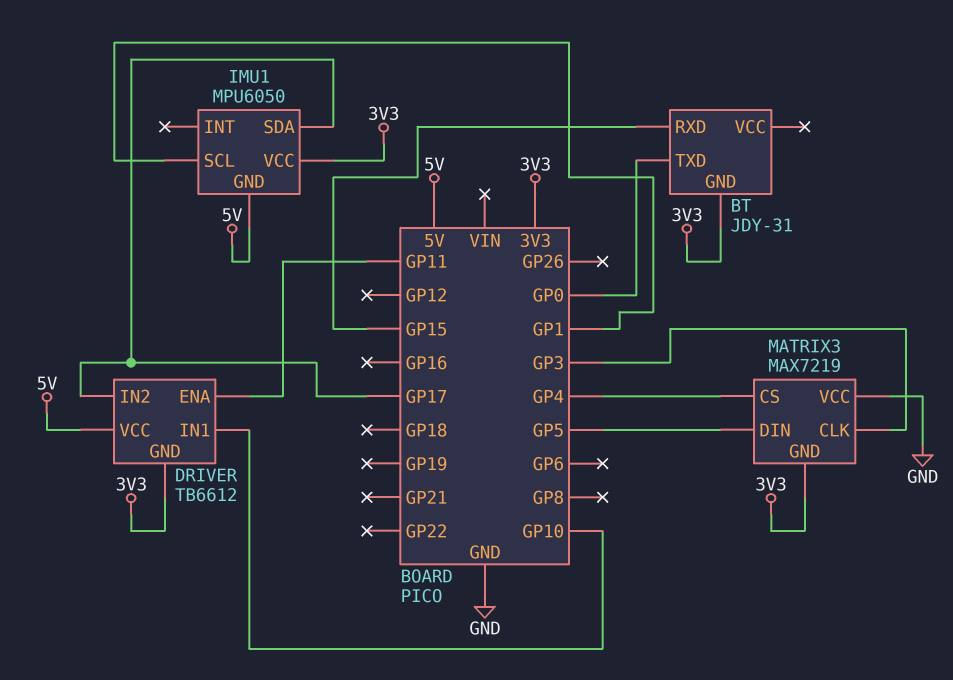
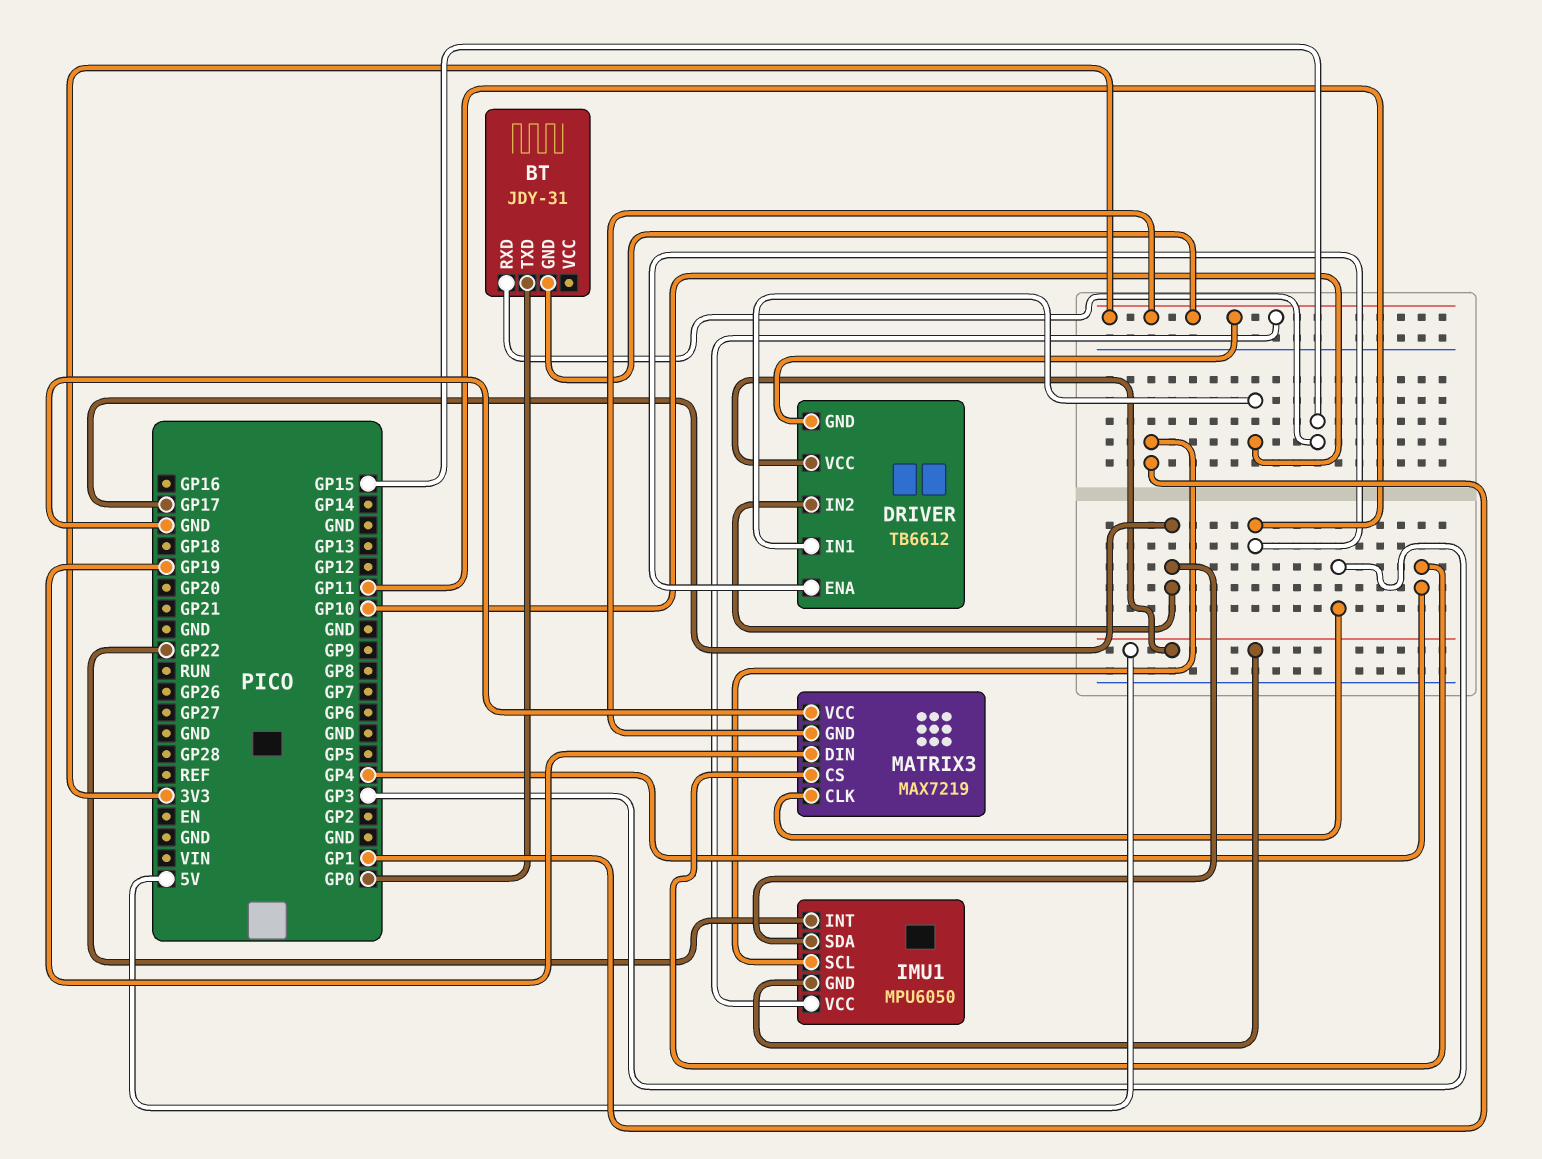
IMU1 pin INT: none -> GP22
MATRIX3 pin DIN: GP5 -> GP19

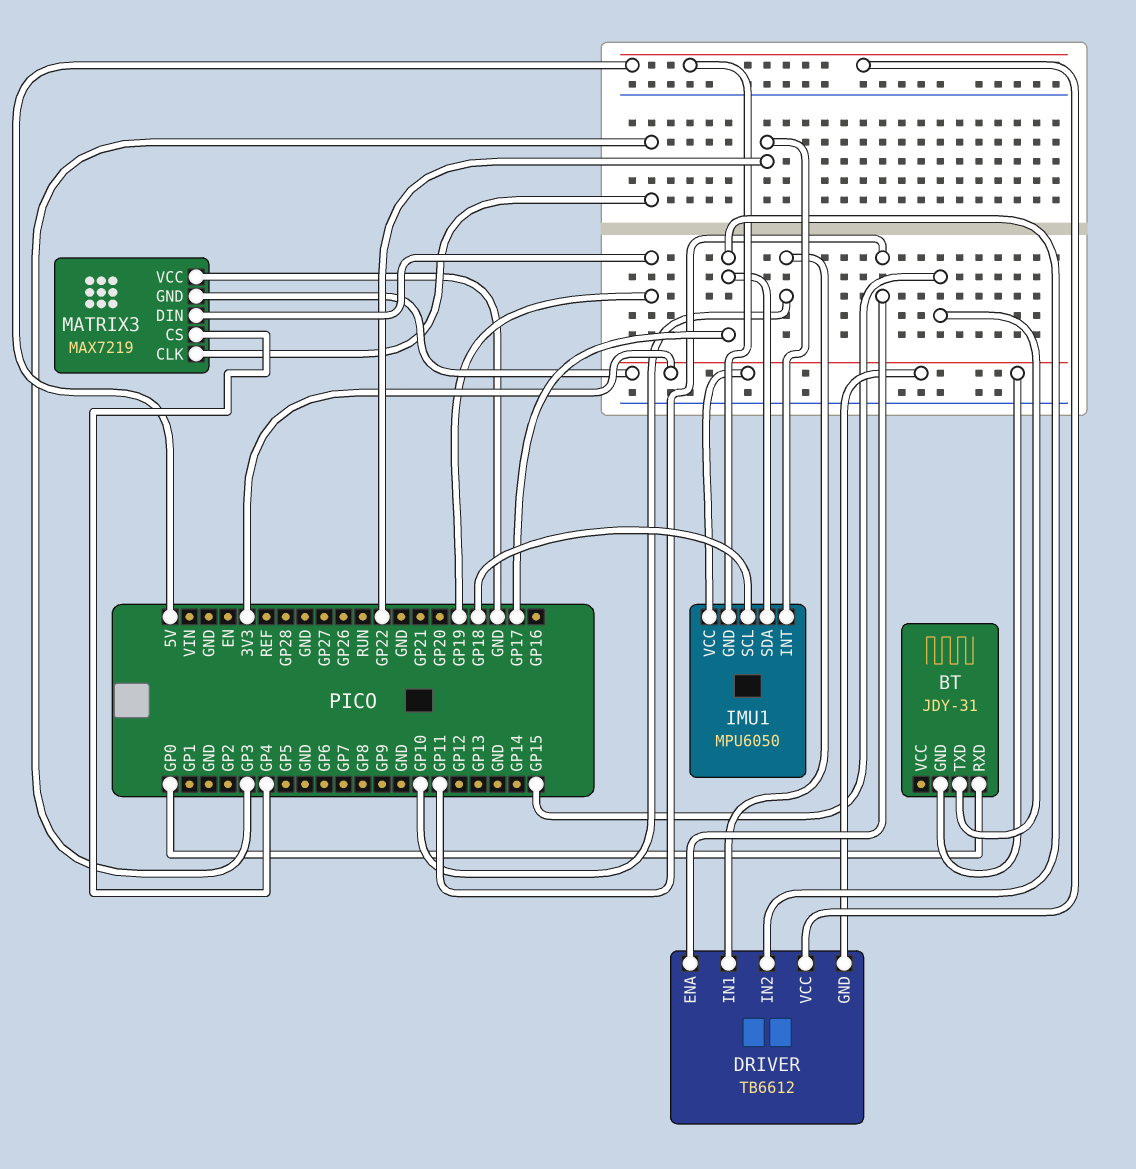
BT pin RXD: GP15 -> GP0
BT pin TXD: GP0 -> GP15
IMU1 pin SCL: GP1 -> GP18

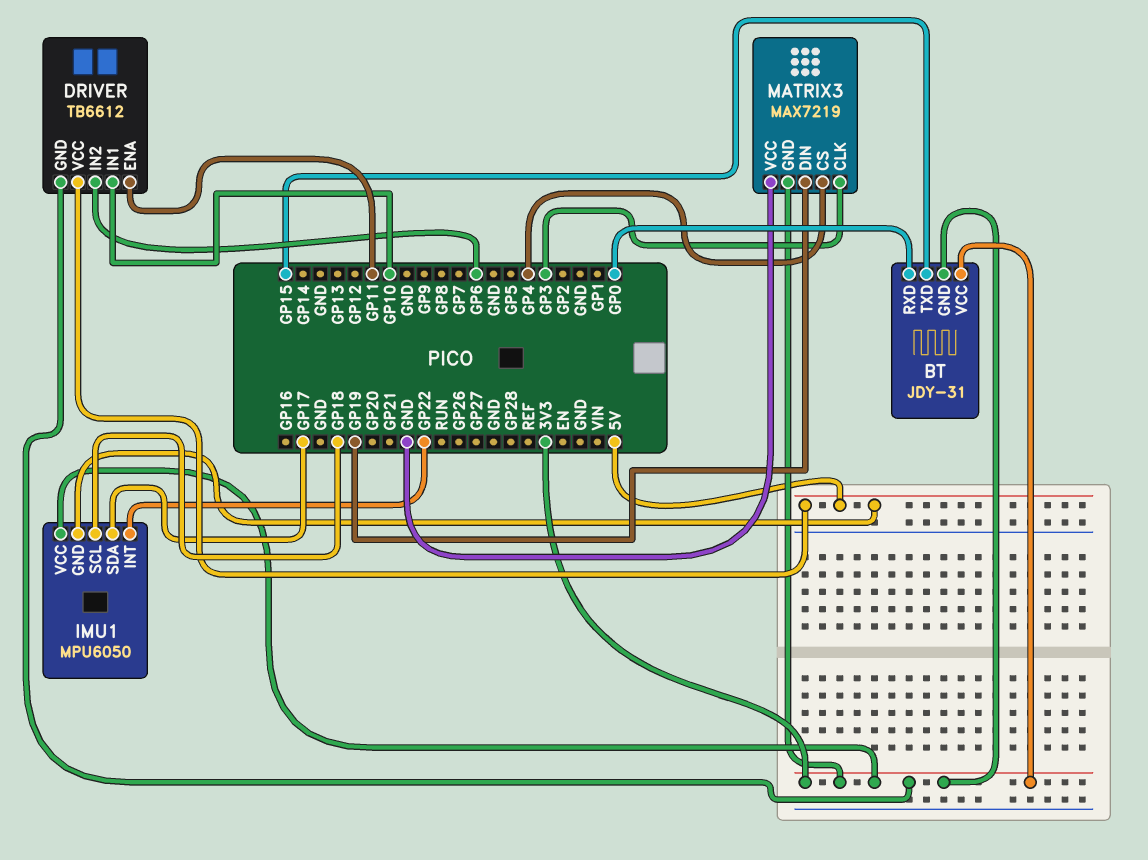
BT pin VCC: none -> 3V3
DRIVER pin IN2: GP17 -> GP6

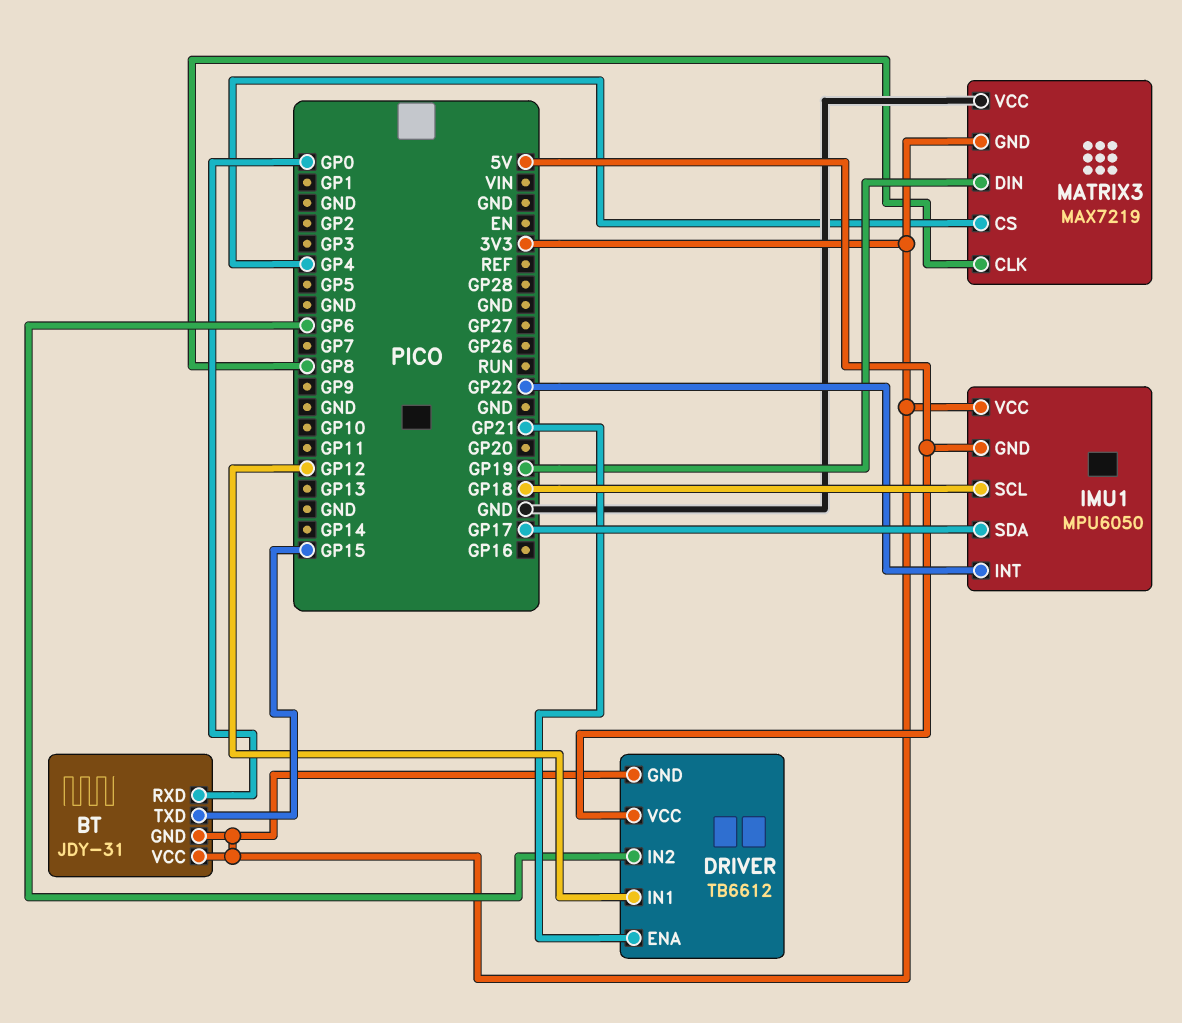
DRIVER pin ENA: GP11 -> GP21
DRIVER pin IN1: GP10 -> GP12
MATRIX3 pin CLK: GP3 -> GP8

